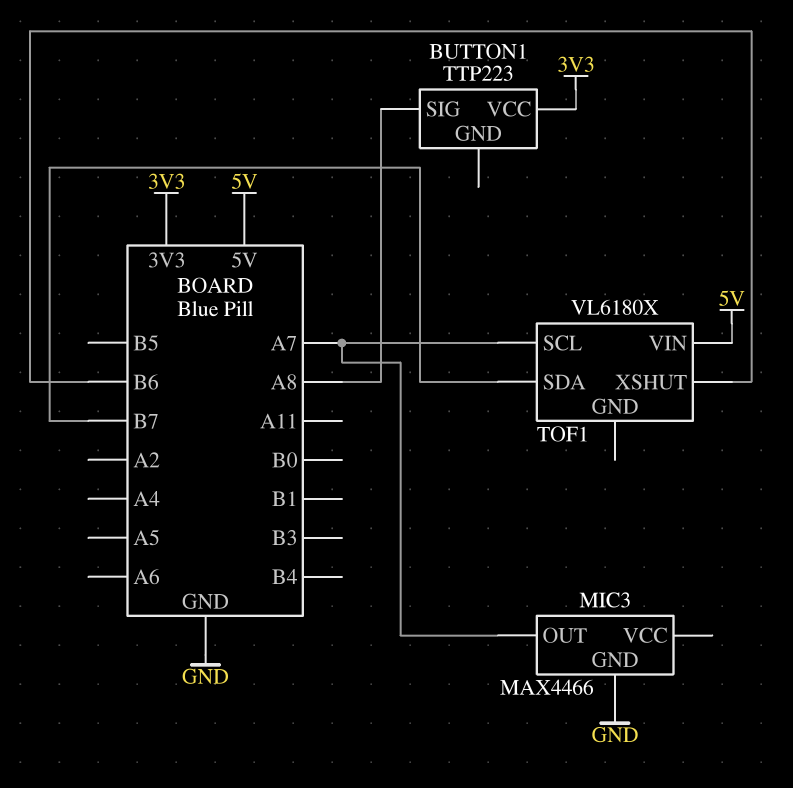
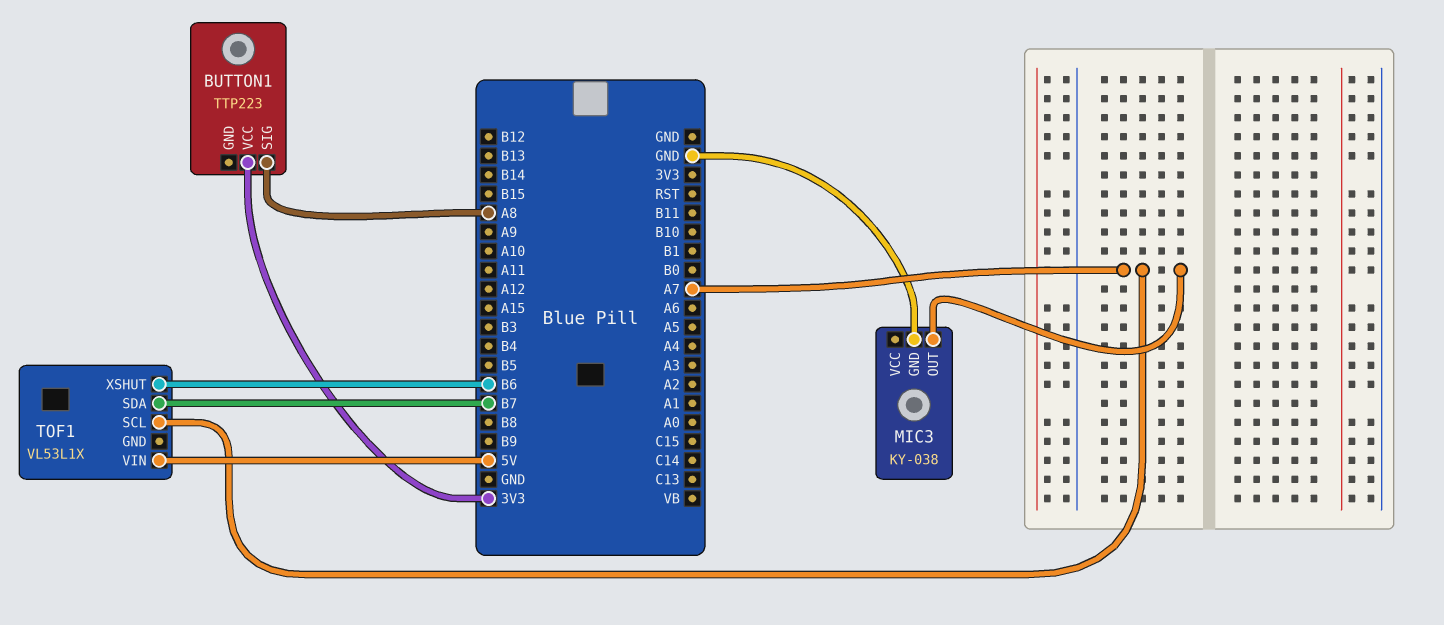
MIC3: MAX4466 -> KY-038
TOF1: VL6180X -> VL53L1X

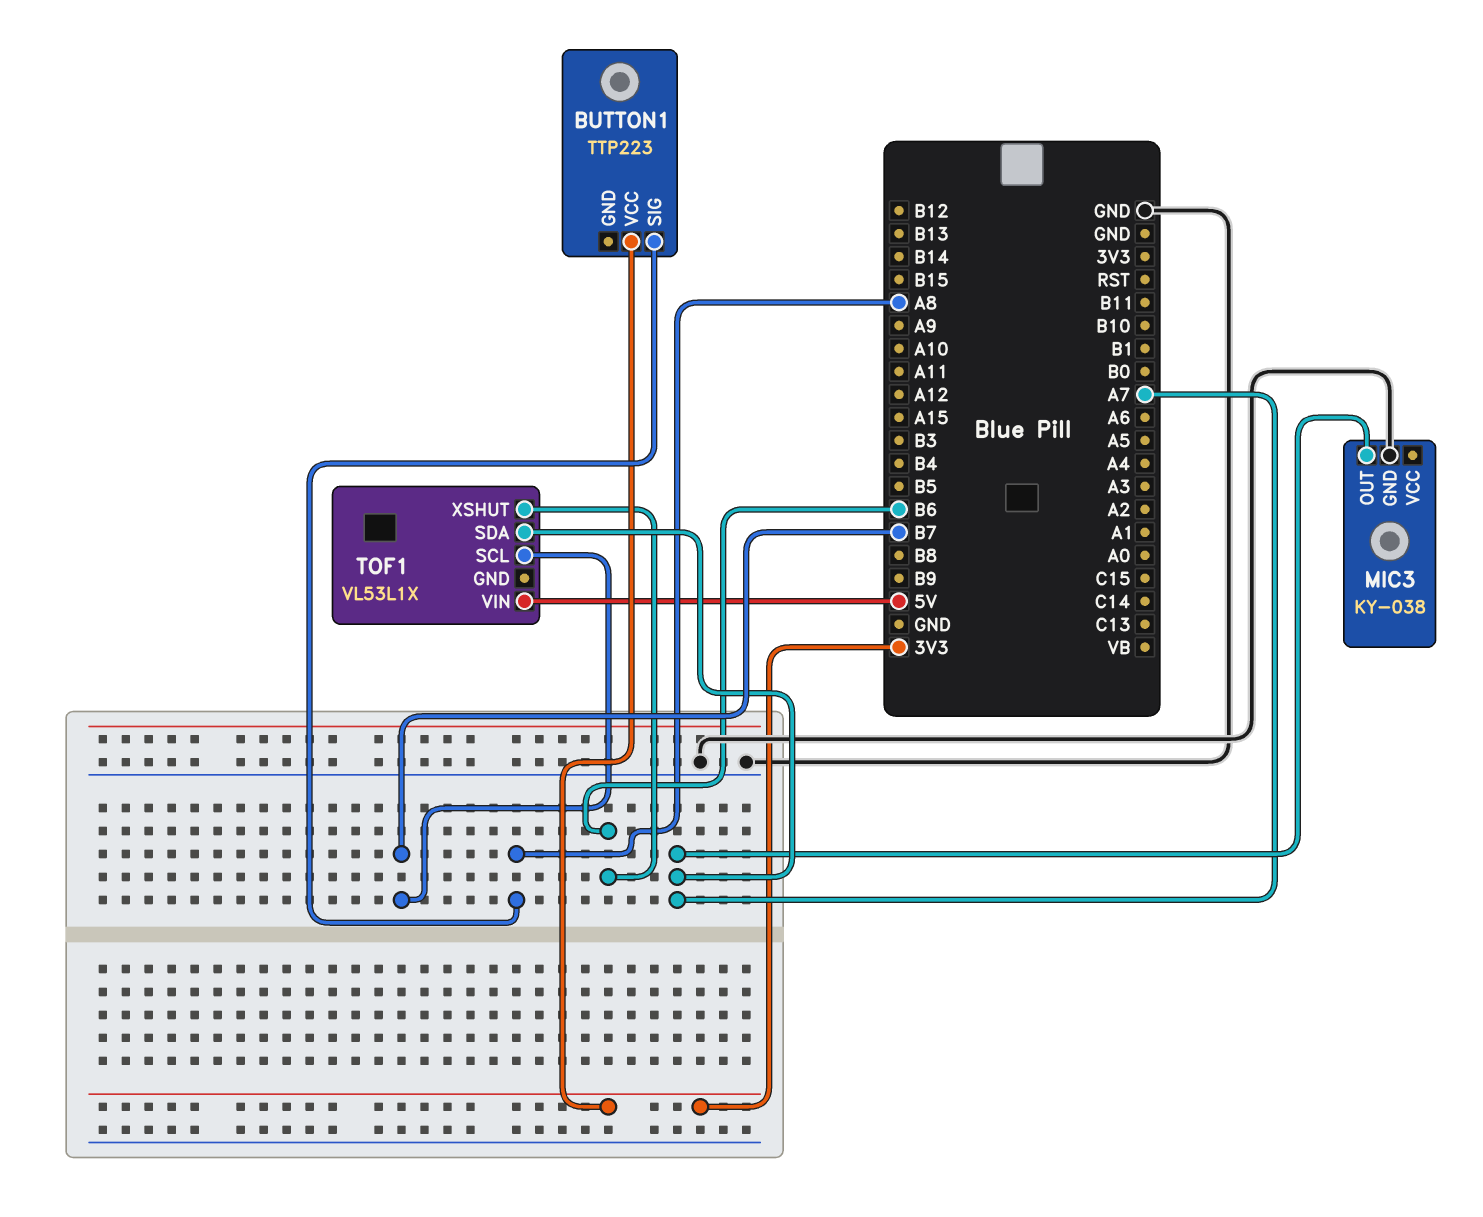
TOF1 pin SCL: A7 -> B7
TOF1 pin SDA: B7 -> A7

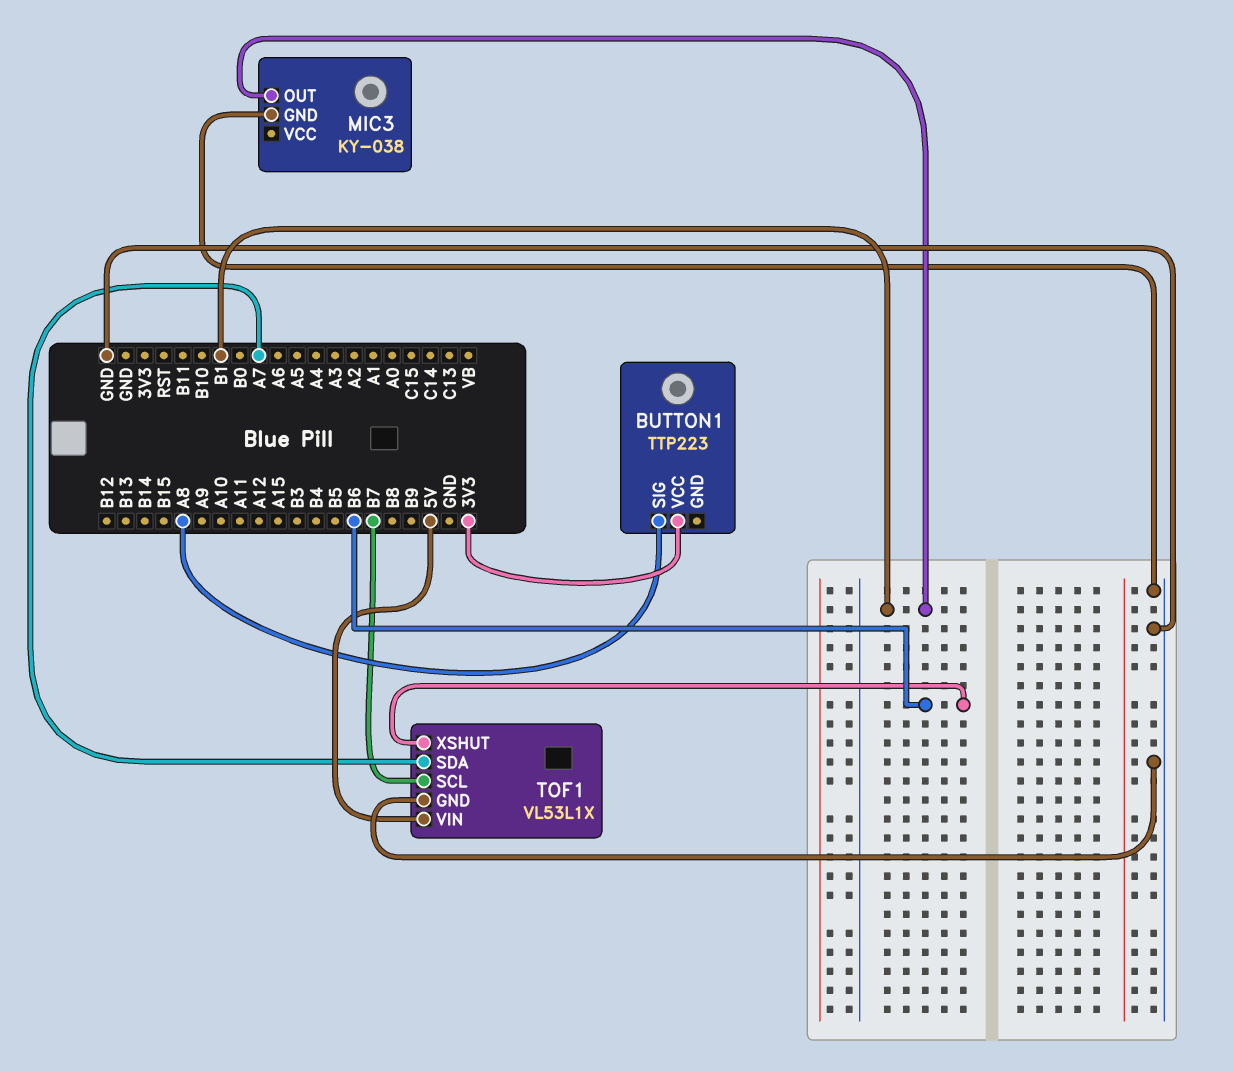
MIC3 pin OUT: A7 -> B1
TOF1 pin GND: none -> GND

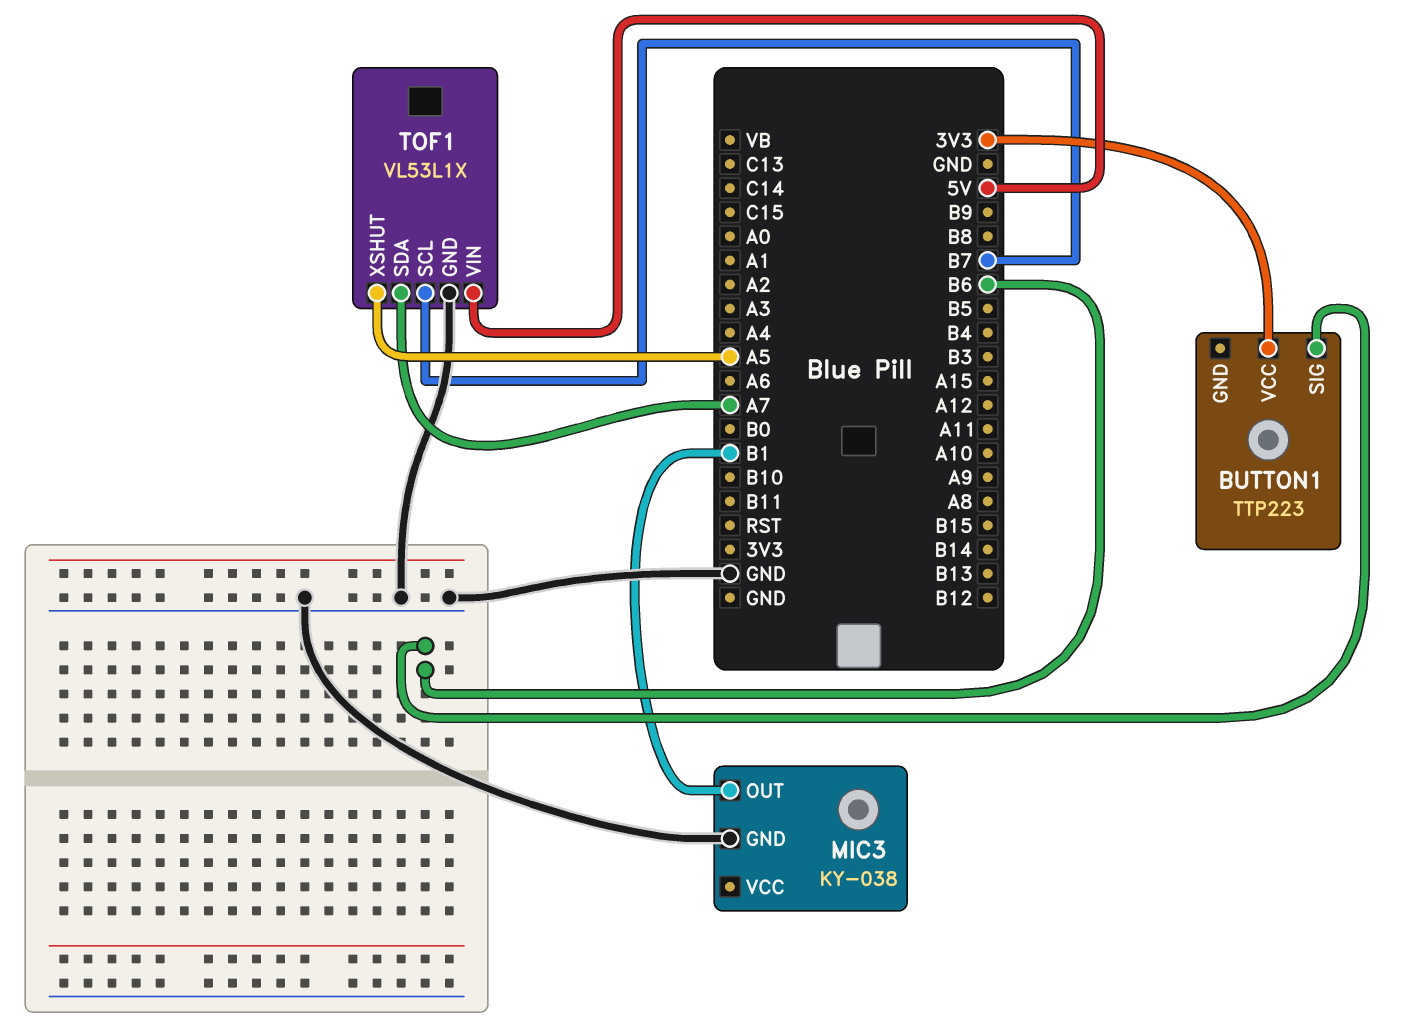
BUTTON1 pin SIG: A8 -> B6
TOF1 pin XSHUT: B6 -> A5

